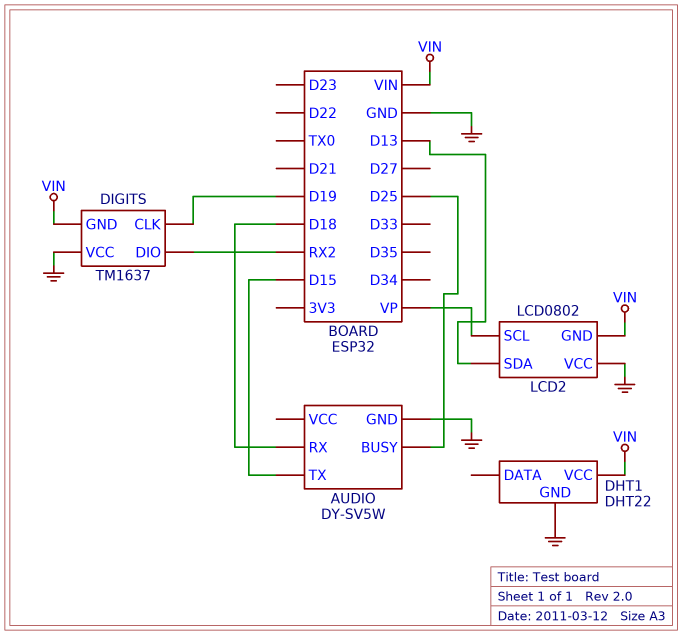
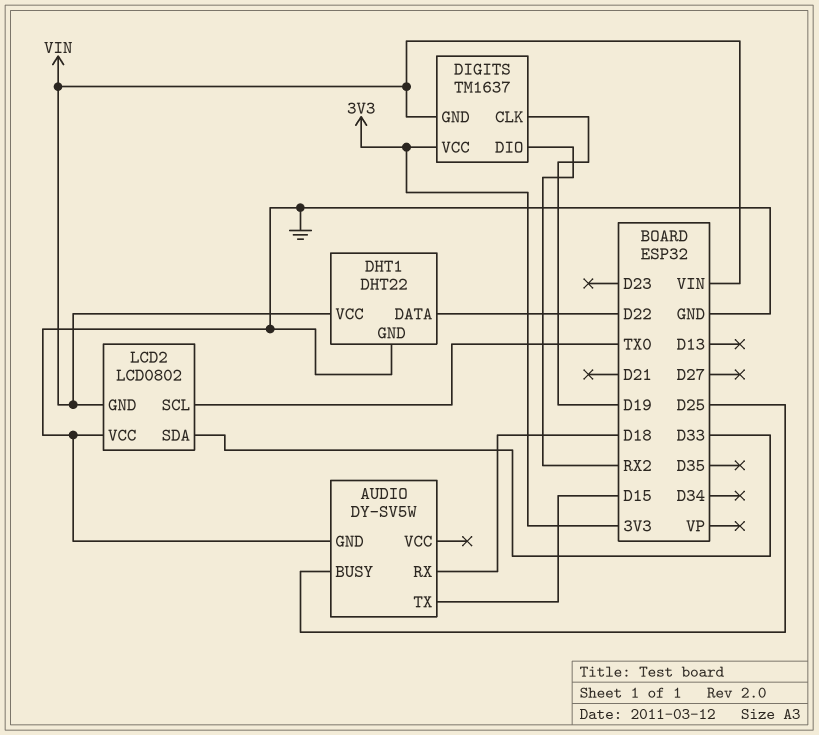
DHT1 pin DATA: none -> D22
DIGITS pin VCC: GND -> 3V3
LCD2 pin SCL: VP -> TX0
LCD2 pin SDA: D13 -> D33

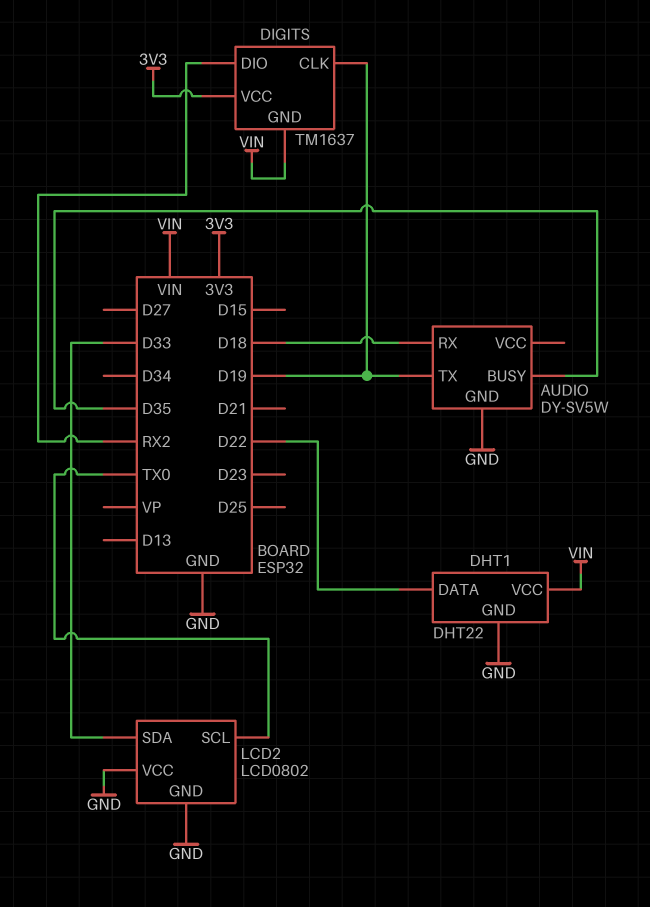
AUDIO pin BUSY: D25 -> D35
AUDIO pin TX: D15 -> D19
LCD2 pin GND: VIN -> GND

